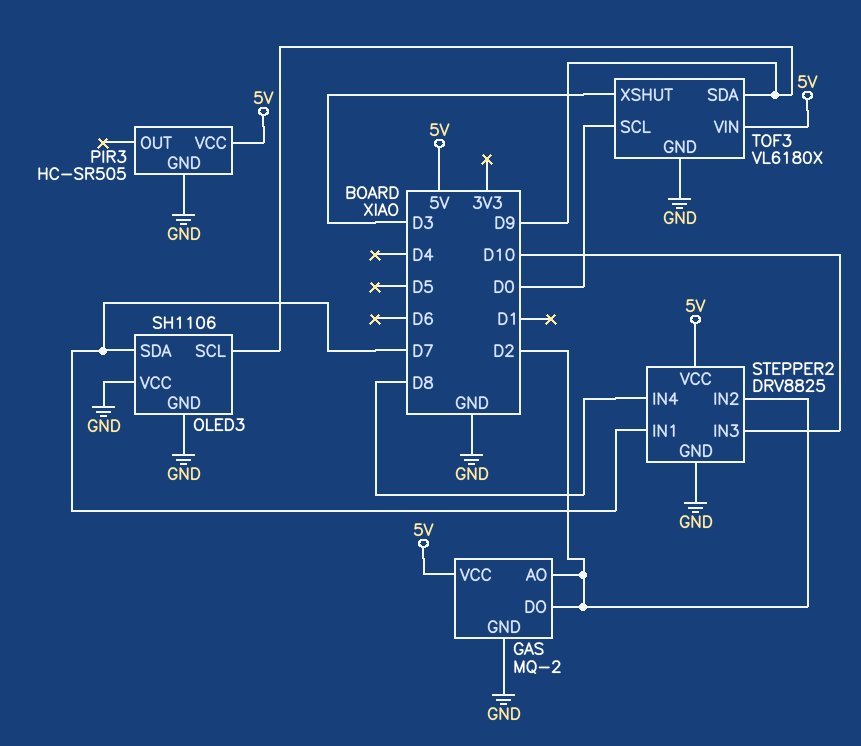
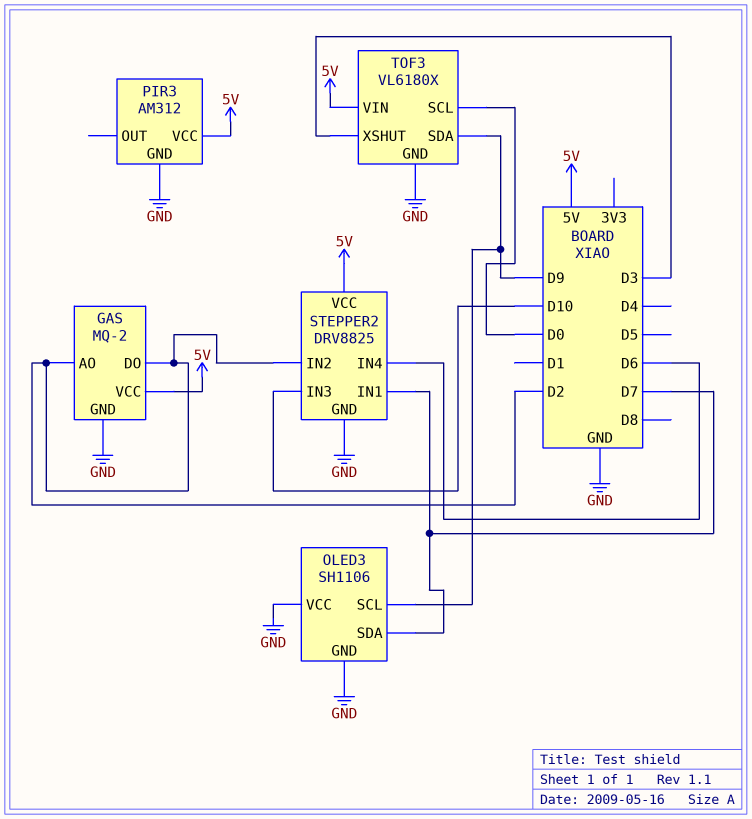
PIR3: HC-SR505 -> AM312
STEPPER2 pin IN4: D8 -> D6

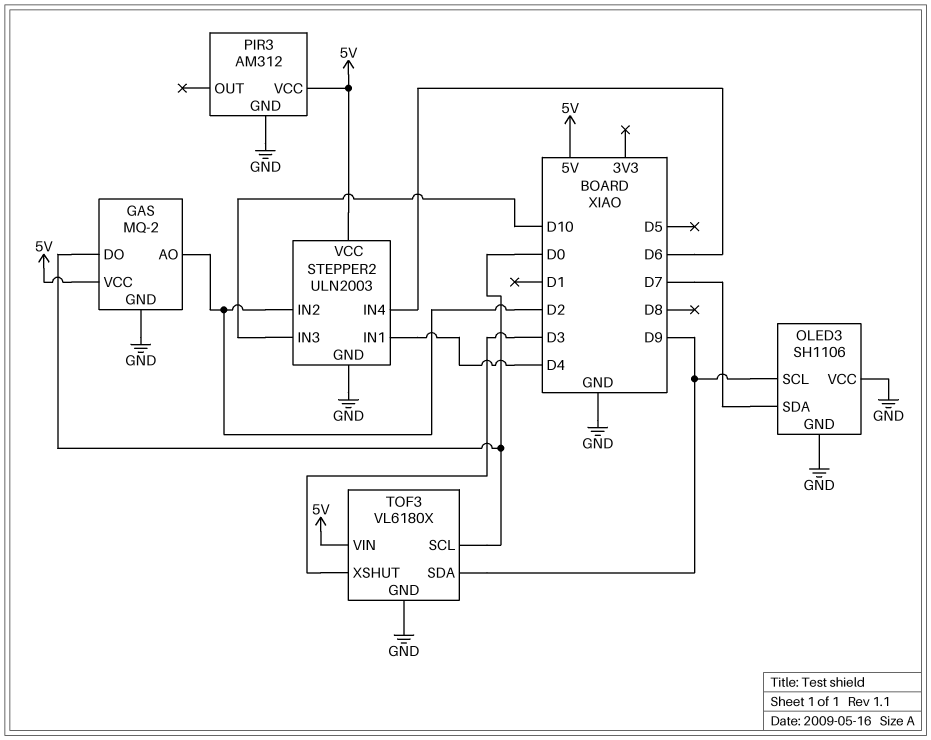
GAS pin DO: D2 -> D0
STEPPER2: DRV8825 -> ULN2003
STEPPER2 pin IN1: D7 -> D4

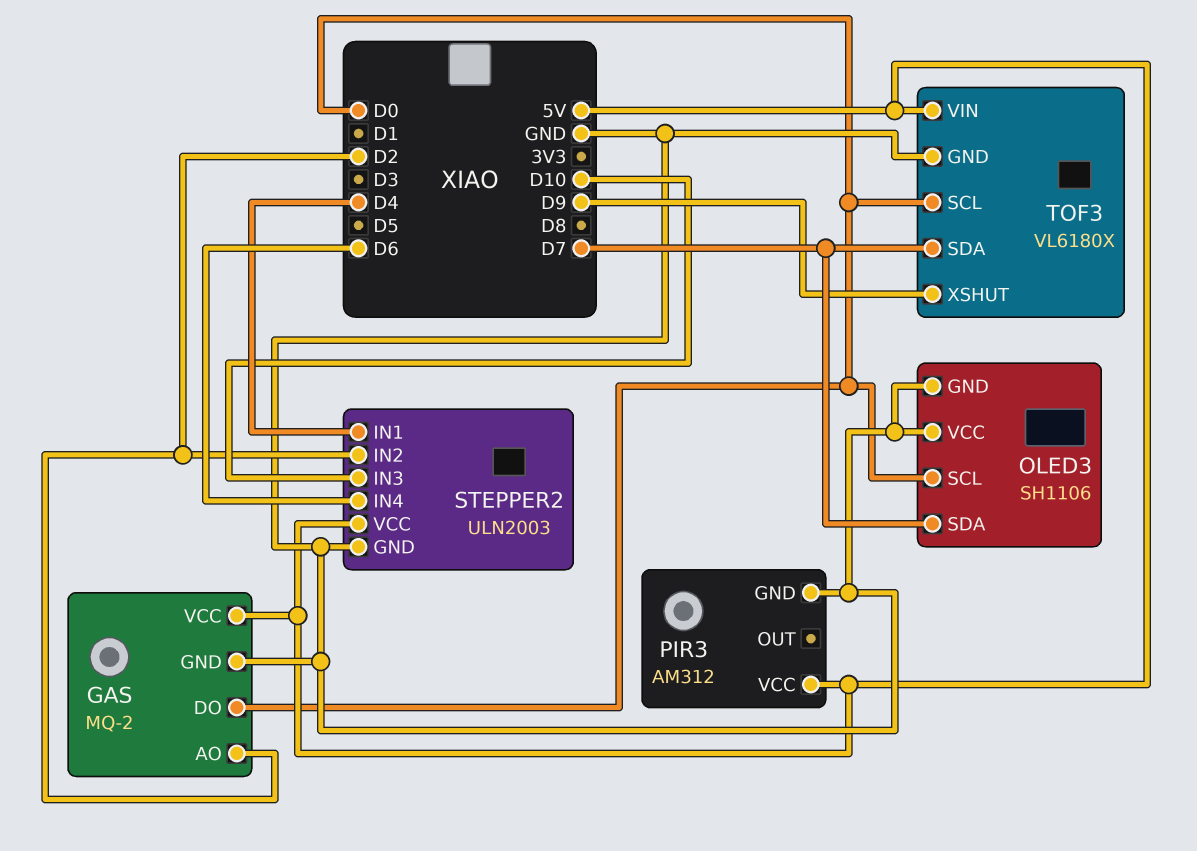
OLED3 pin SCL: D9 -> D0
TOF3 pin SDA: D9 -> D7
TOF3 pin XSHUT: D3 -> D9

